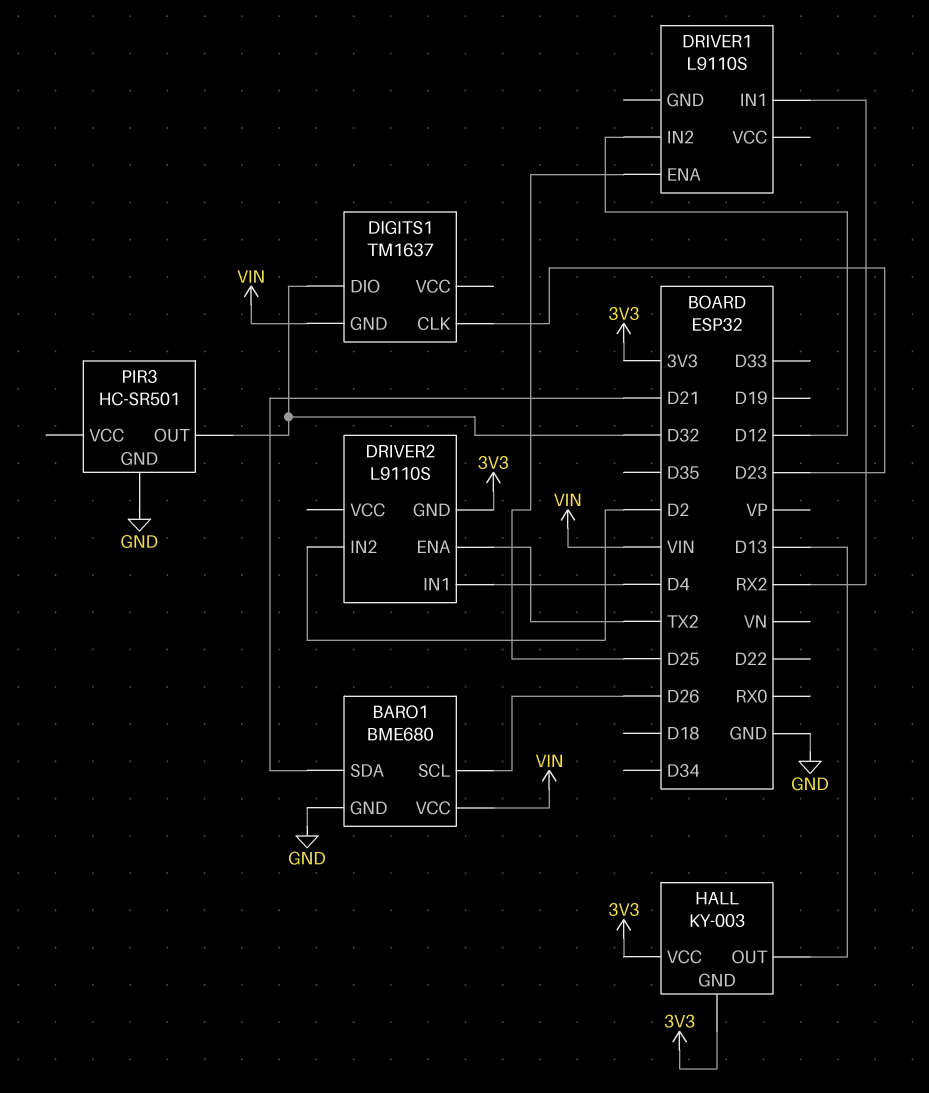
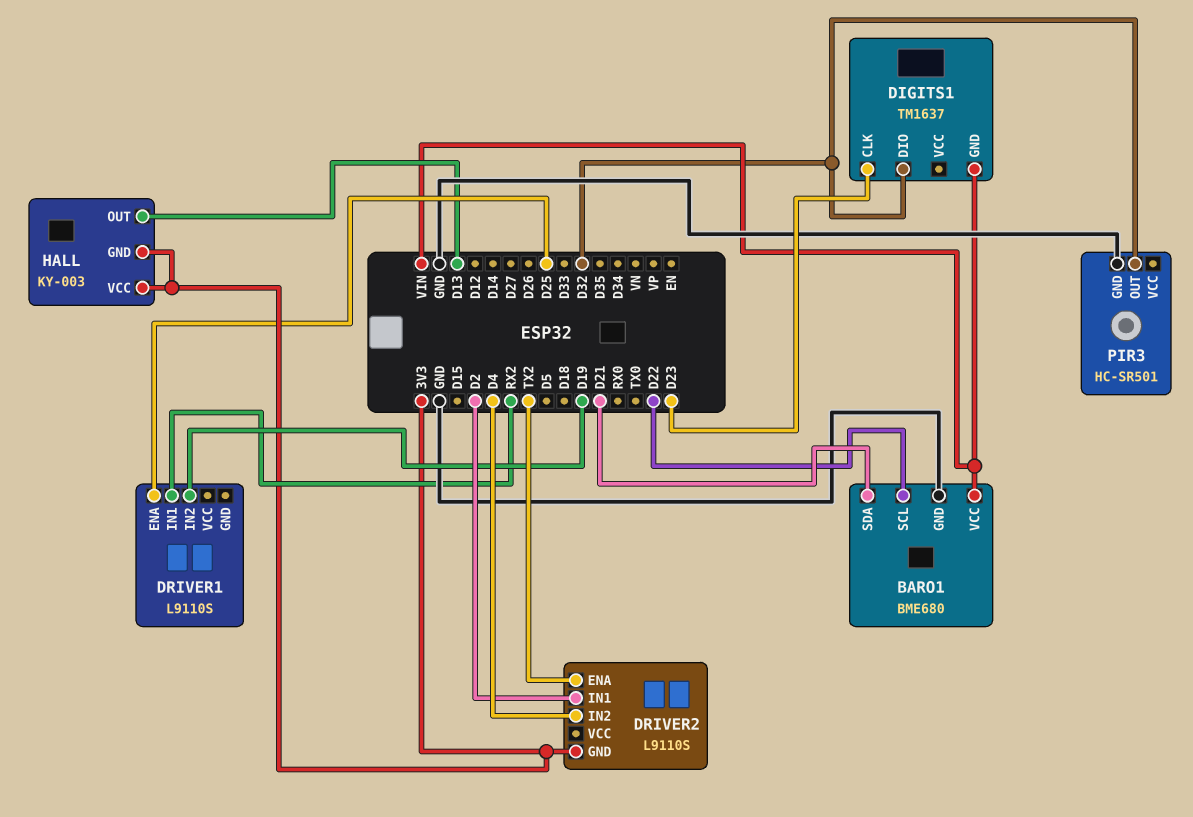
BARO1 pin SCL: D26 -> D22
DRIVER1 pin IN2: D12 -> D19
DRIVER2 pin IN1: D4 -> D2
DRIVER2 pin IN2: D2 -> D4

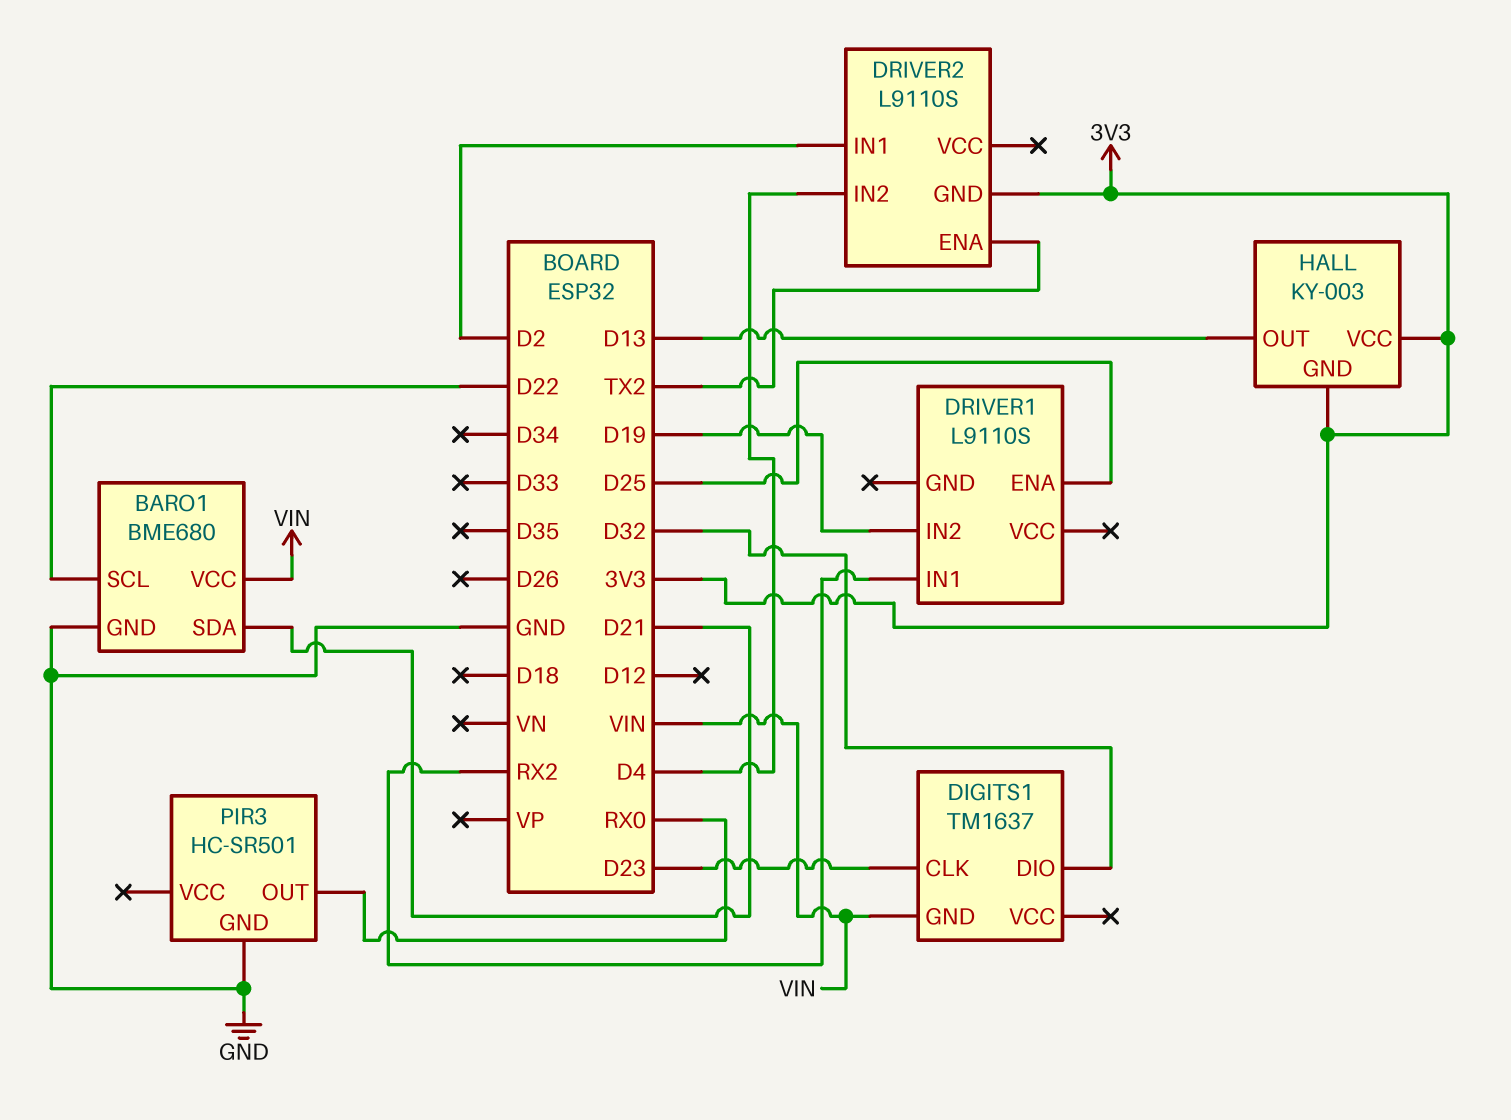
PIR3 pin OUT: D32 -> RX0

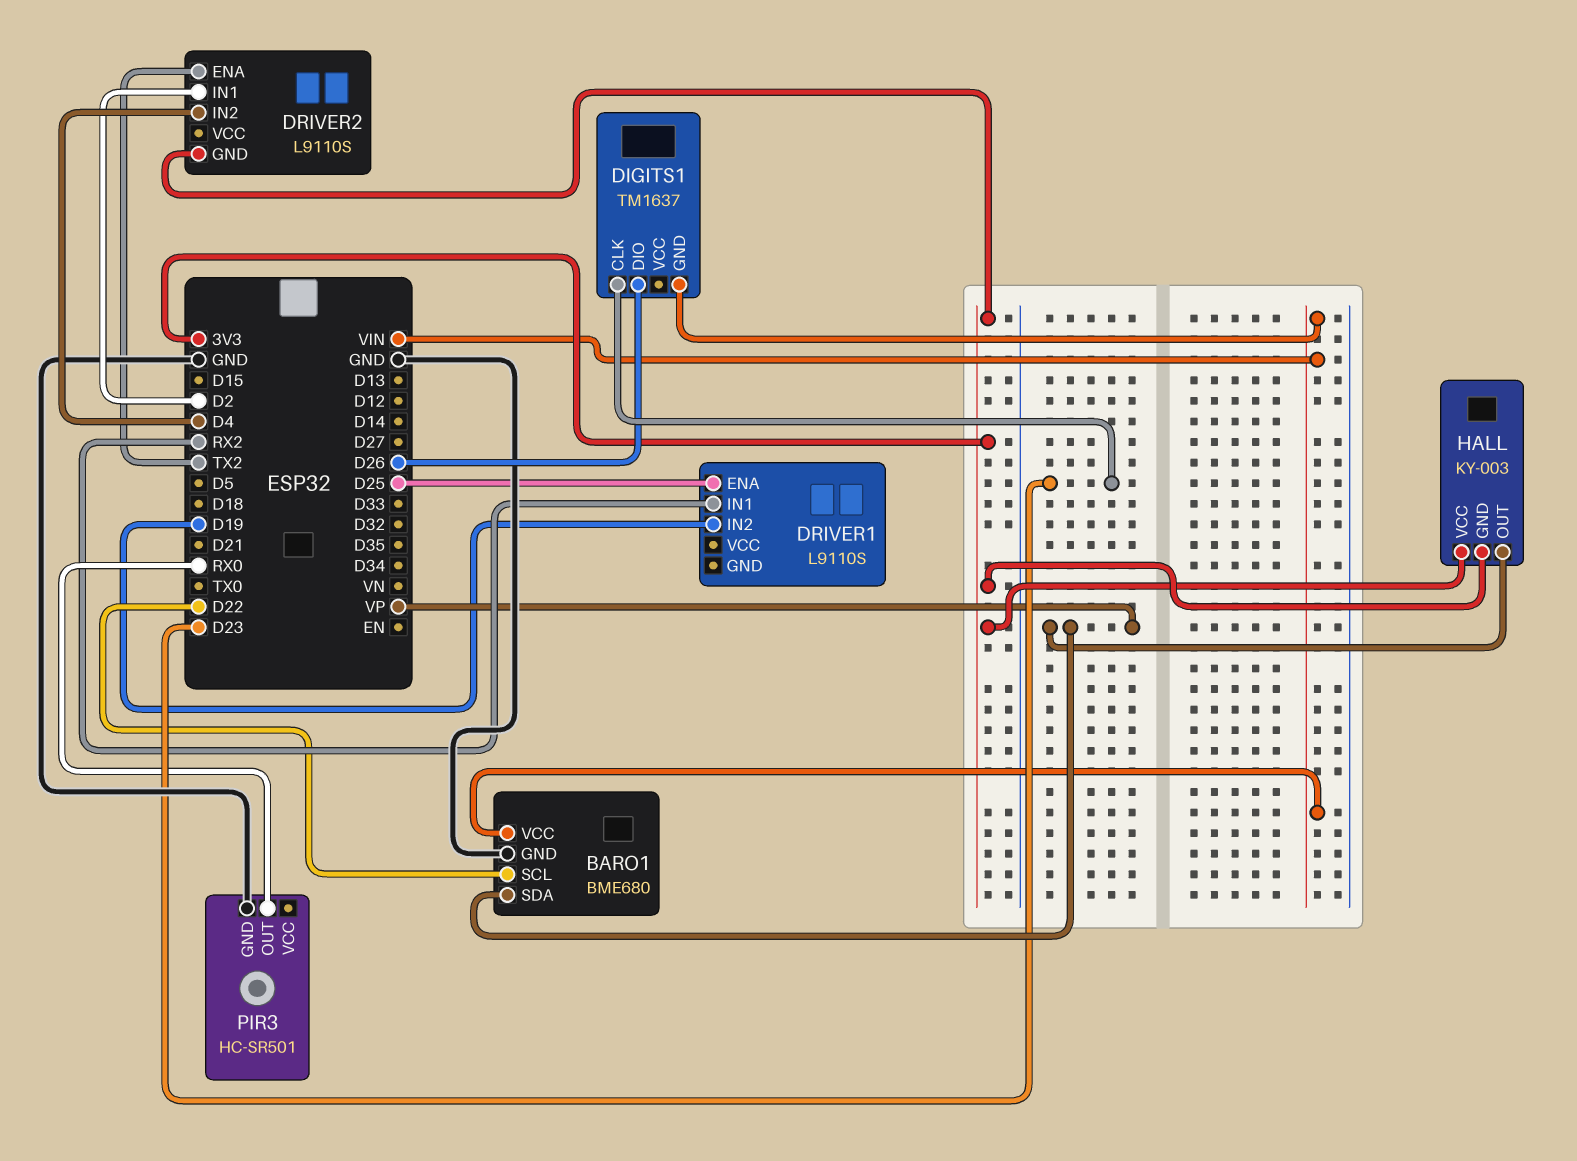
BARO1 pin SDA: D21 -> VP
DIGITS1 pin DIO: D32 -> D26
HALL pin OUT: D13 -> VP

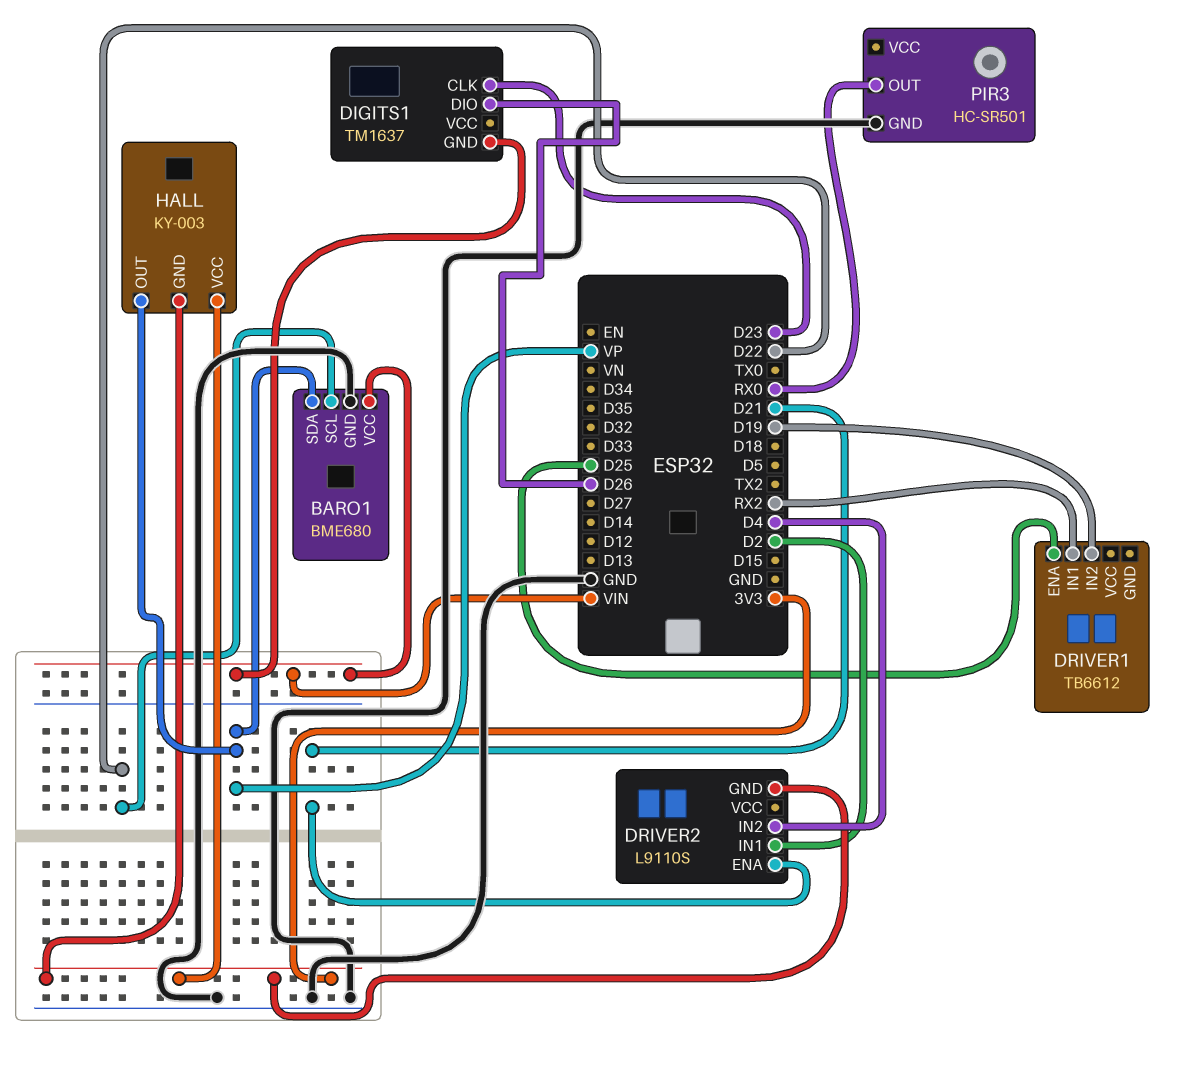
DRIVER1: L9110S -> TB6612
DRIVER2 pin ENA: TX2 -> D21

